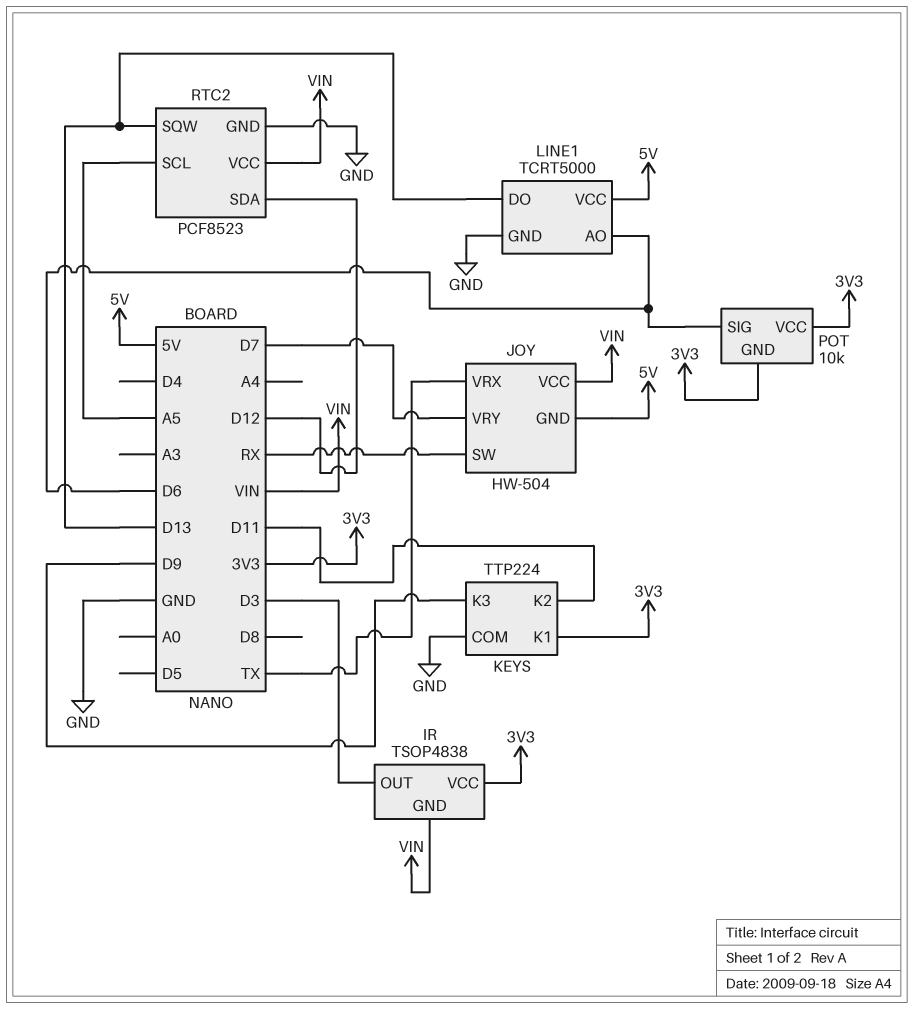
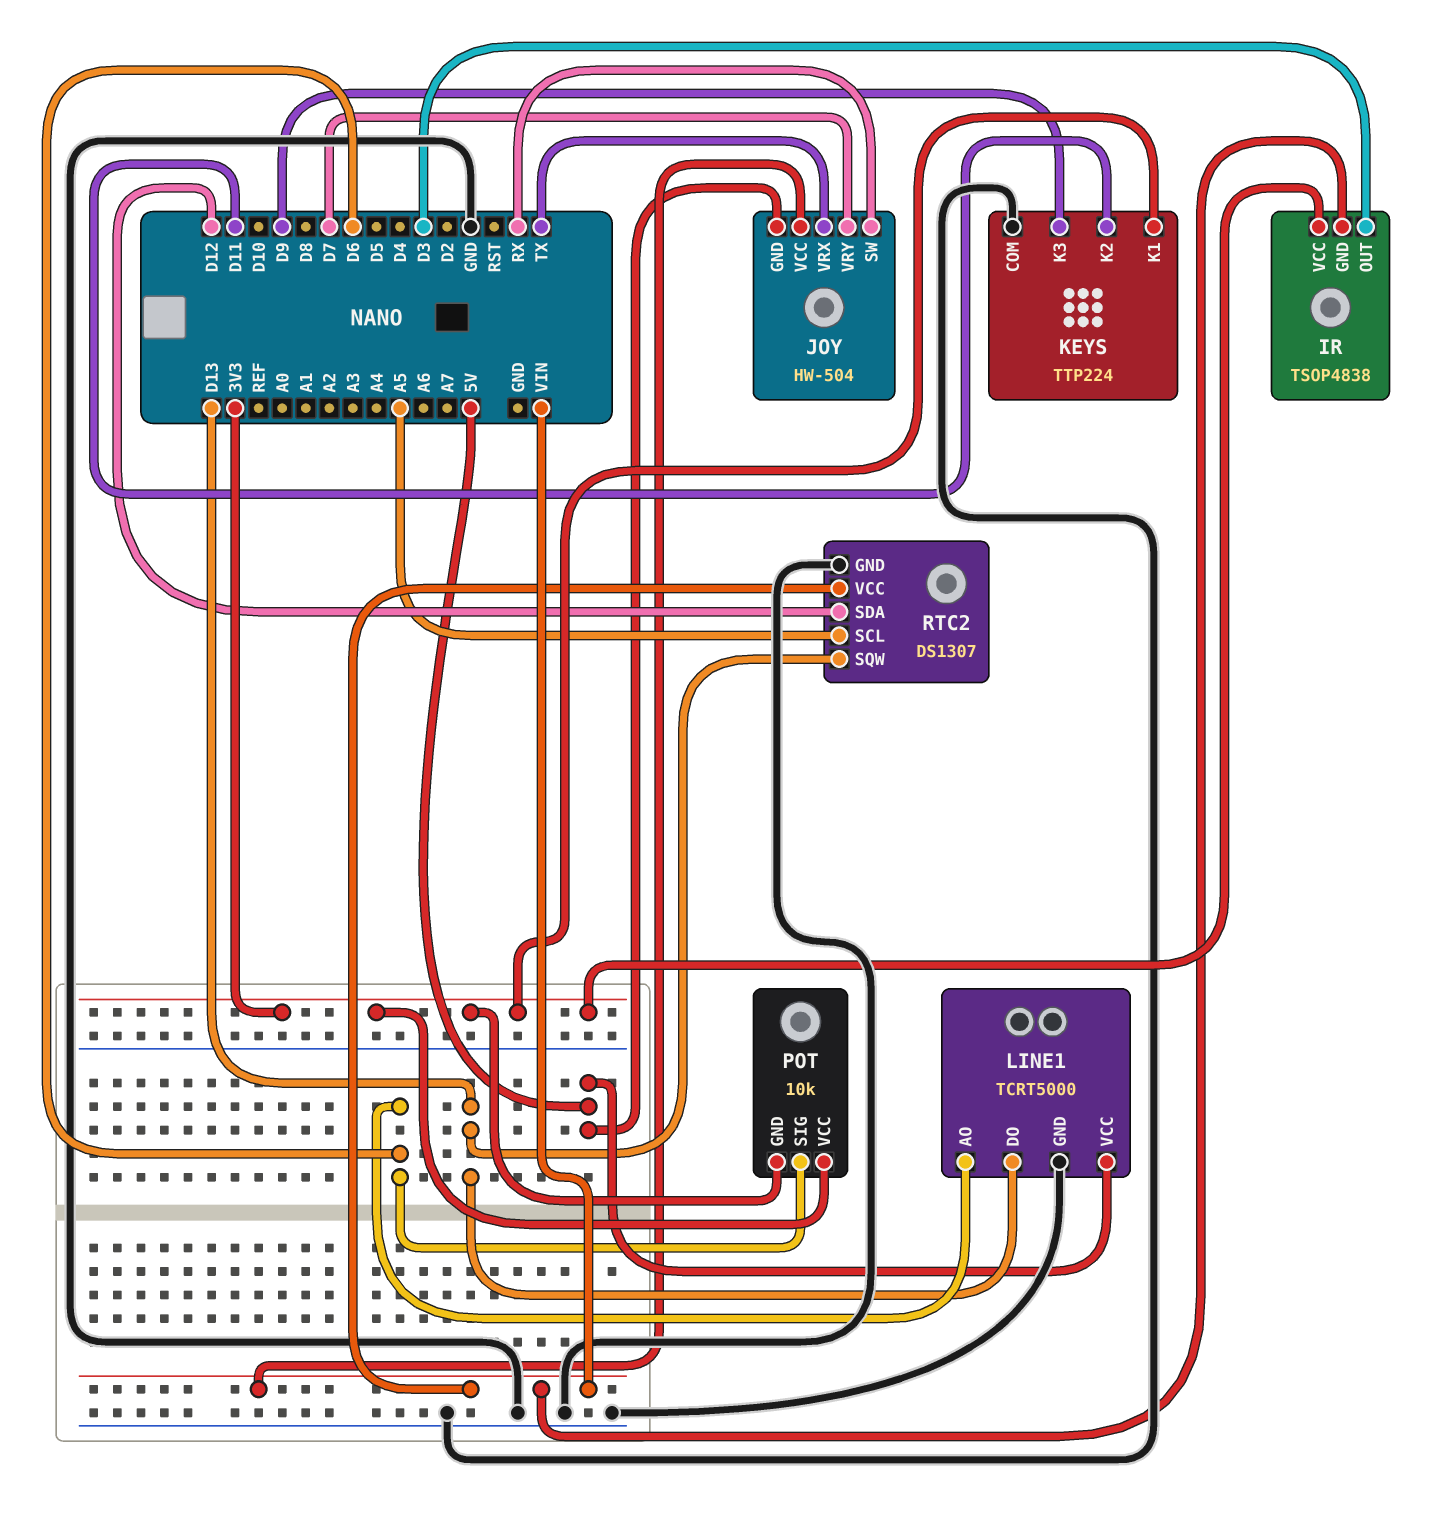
RTC2: PCF8523 -> DS1307

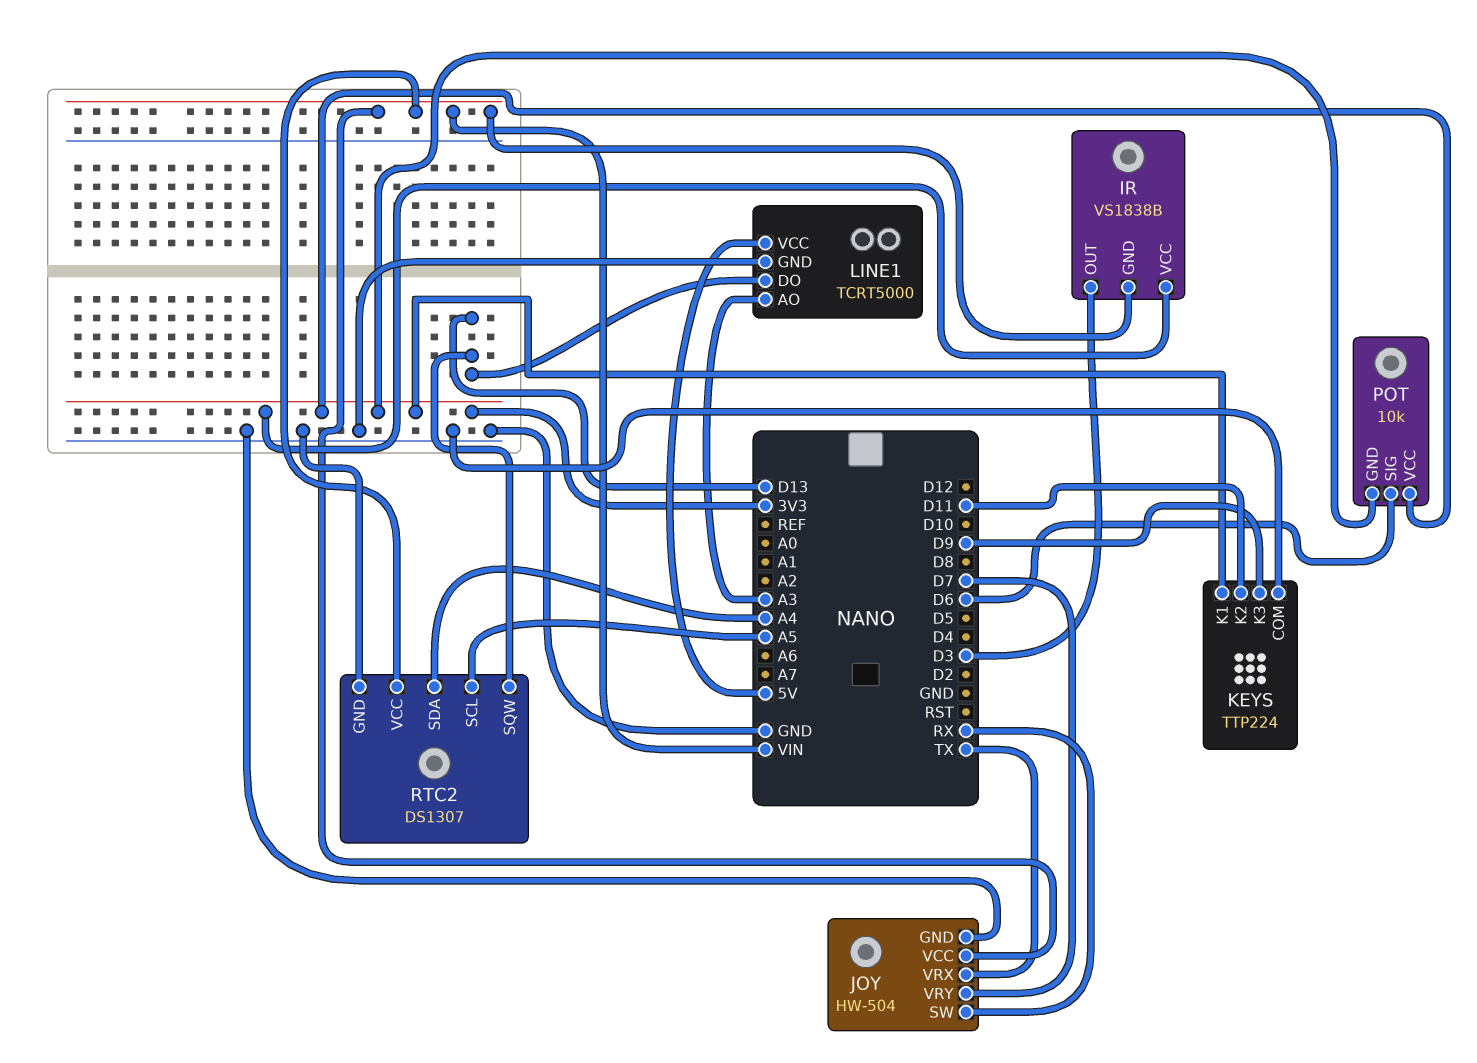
IR: TSOP4838 -> VS1838B
JOY pin GND: 5V -> GND
LINE1 pin AO: D6 -> A3
RTC2 pin SDA: D12 -> A4

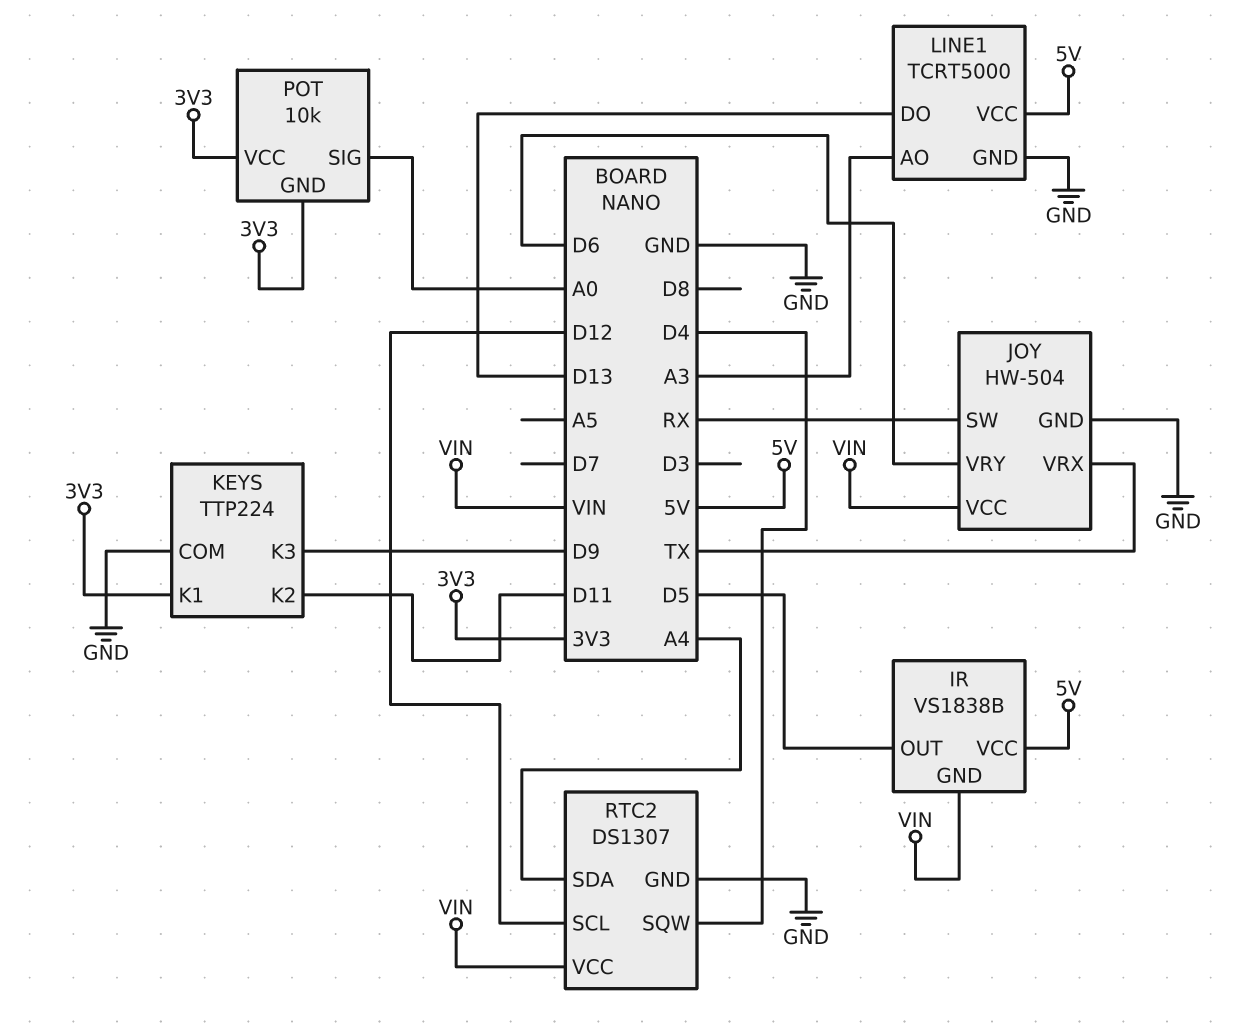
IR pin OUT: D3 -> D5
IR pin VCC: 3V3 -> 5V
JOY pin VRY: D7 -> D6
POT pin SIG: D6 -> A0
RTC2 pin SCL: A5 -> D12
RTC2 pin SQW: D13 -> D4

